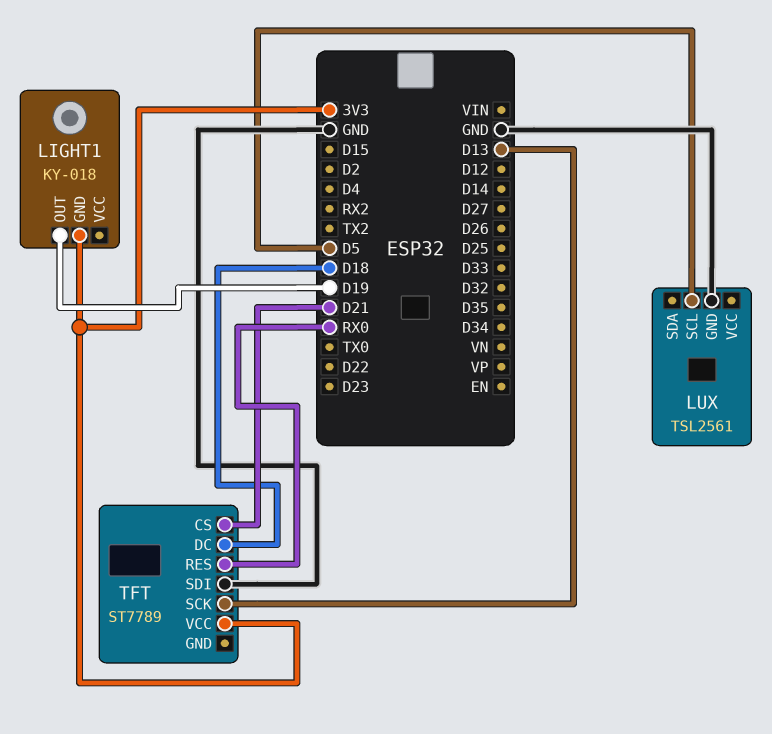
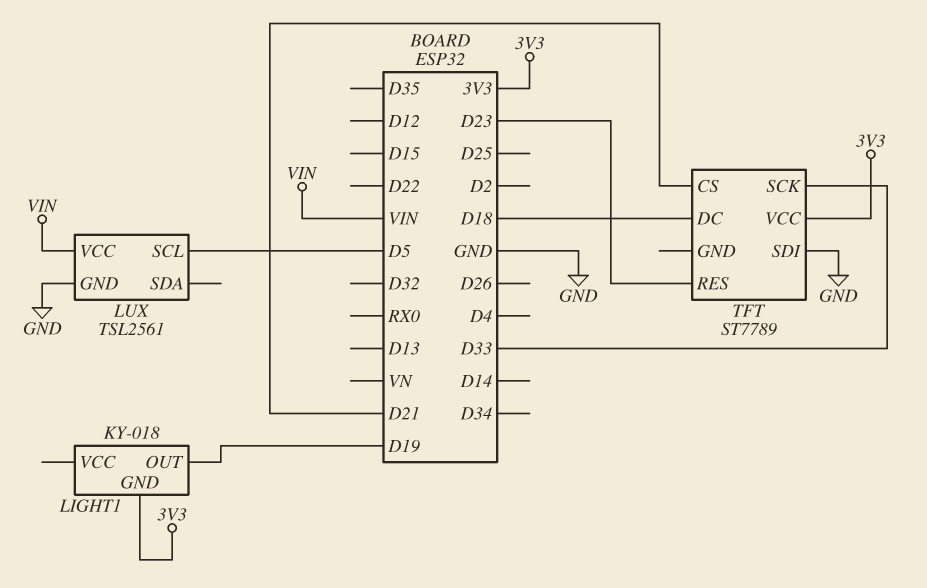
LUX pin VCC: none -> VIN
TFT pin RES: RX0 -> D23
TFT pin SCK: D13 -> D33

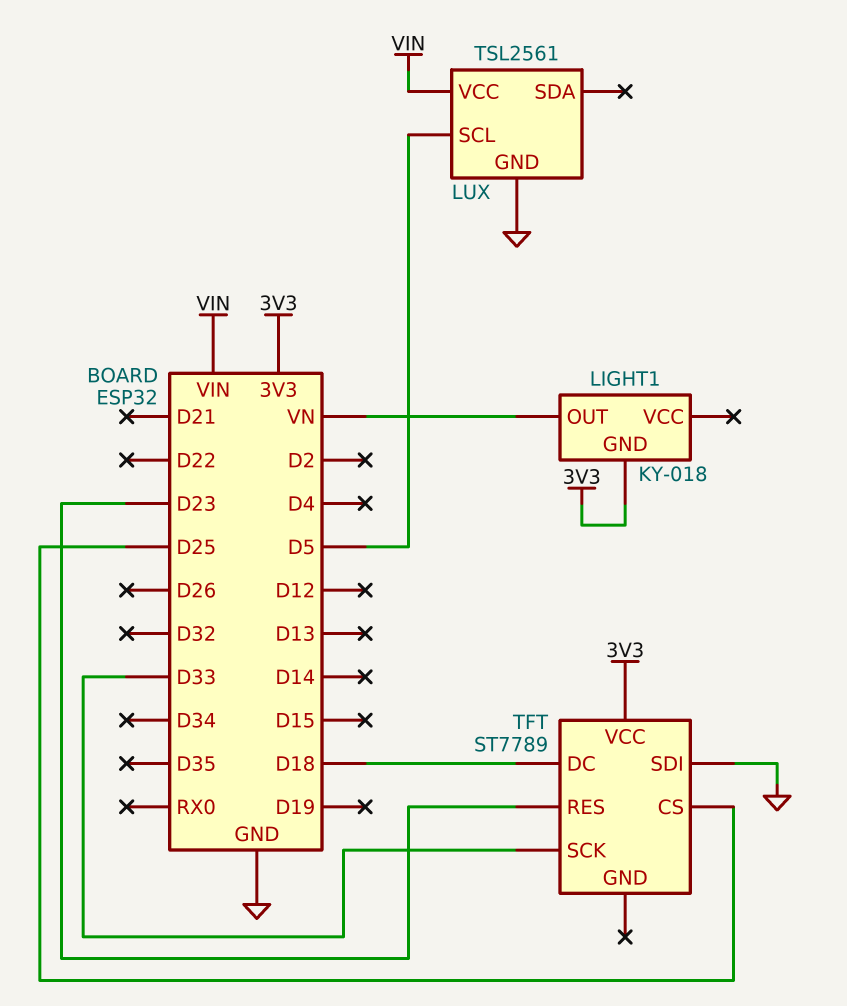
LIGHT1 pin OUT: D19 -> VN
TFT pin CS: D21 -> D25

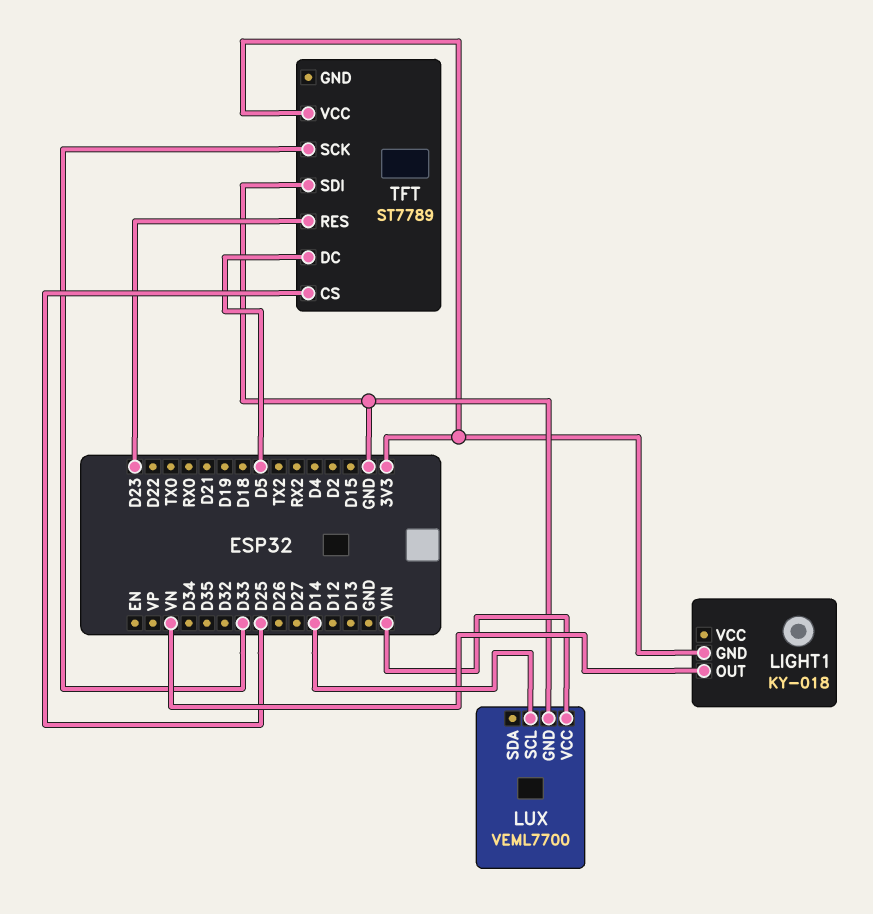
LUX: TSL2561 -> VEML7700
LUX pin SCL: D5 -> D14
TFT pin DC: D18 -> D5

